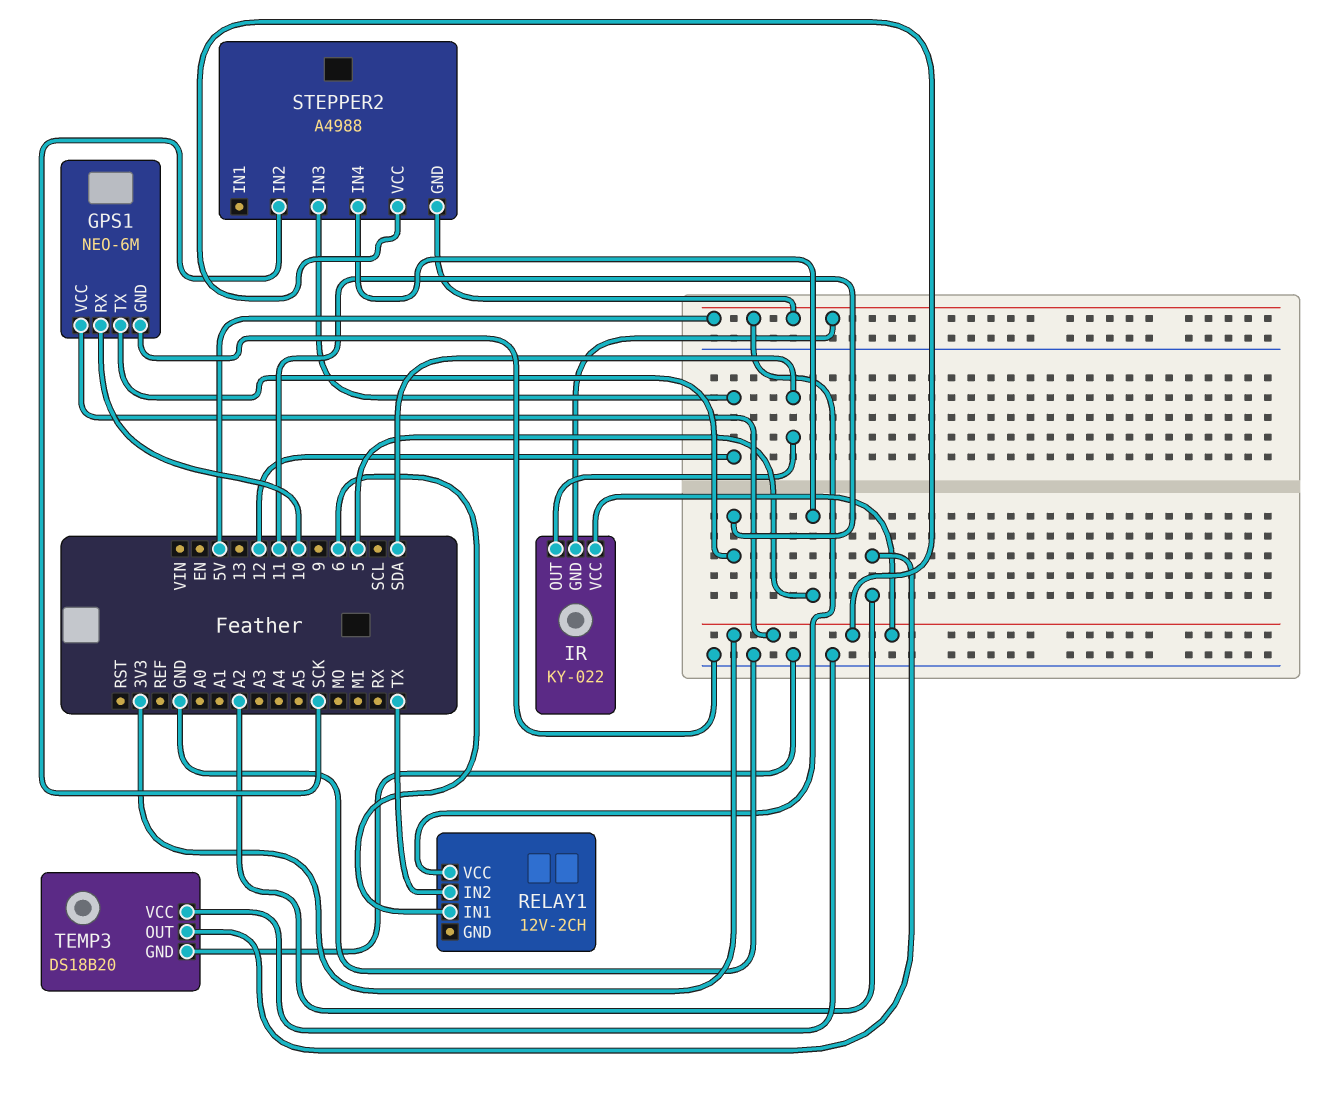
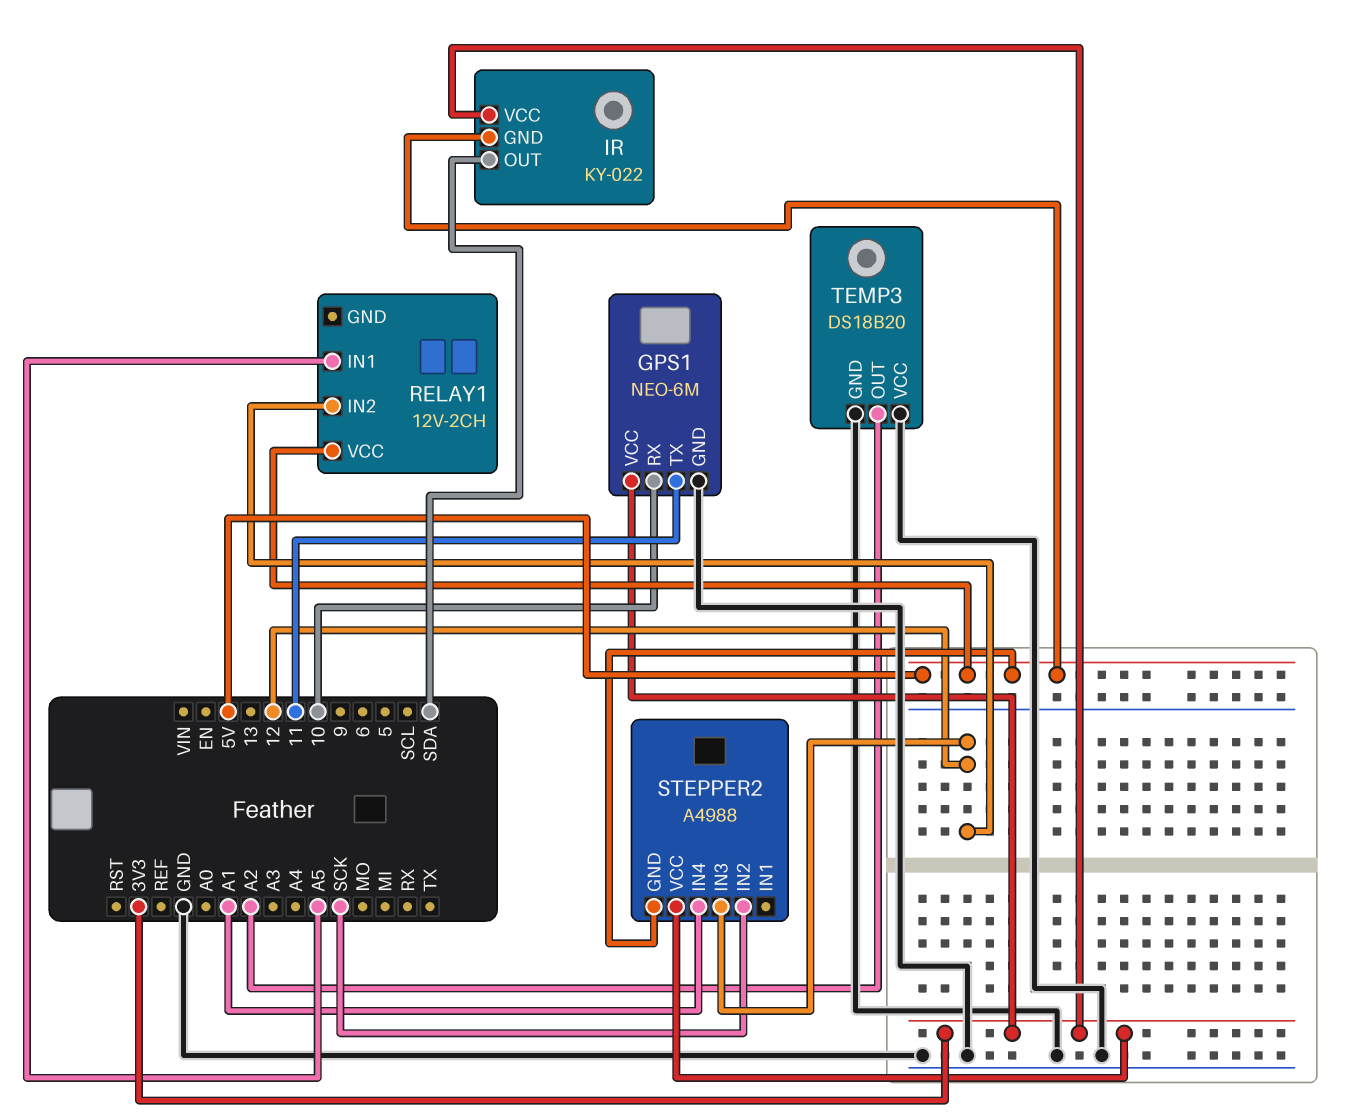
RELAY1 pin IN1: 6 -> A5
RELAY1 pin IN2: TX -> 12
STEPPER2 pin IN4: 5 -> A1

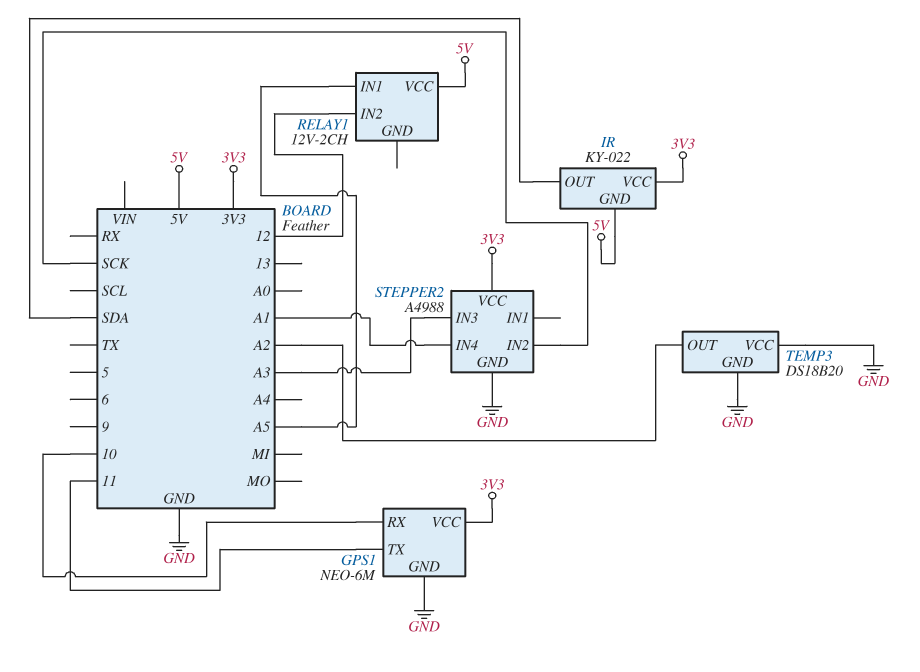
STEPPER2 pin GND: 5V -> GND
STEPPER2 pin IN3: 12 -> A3

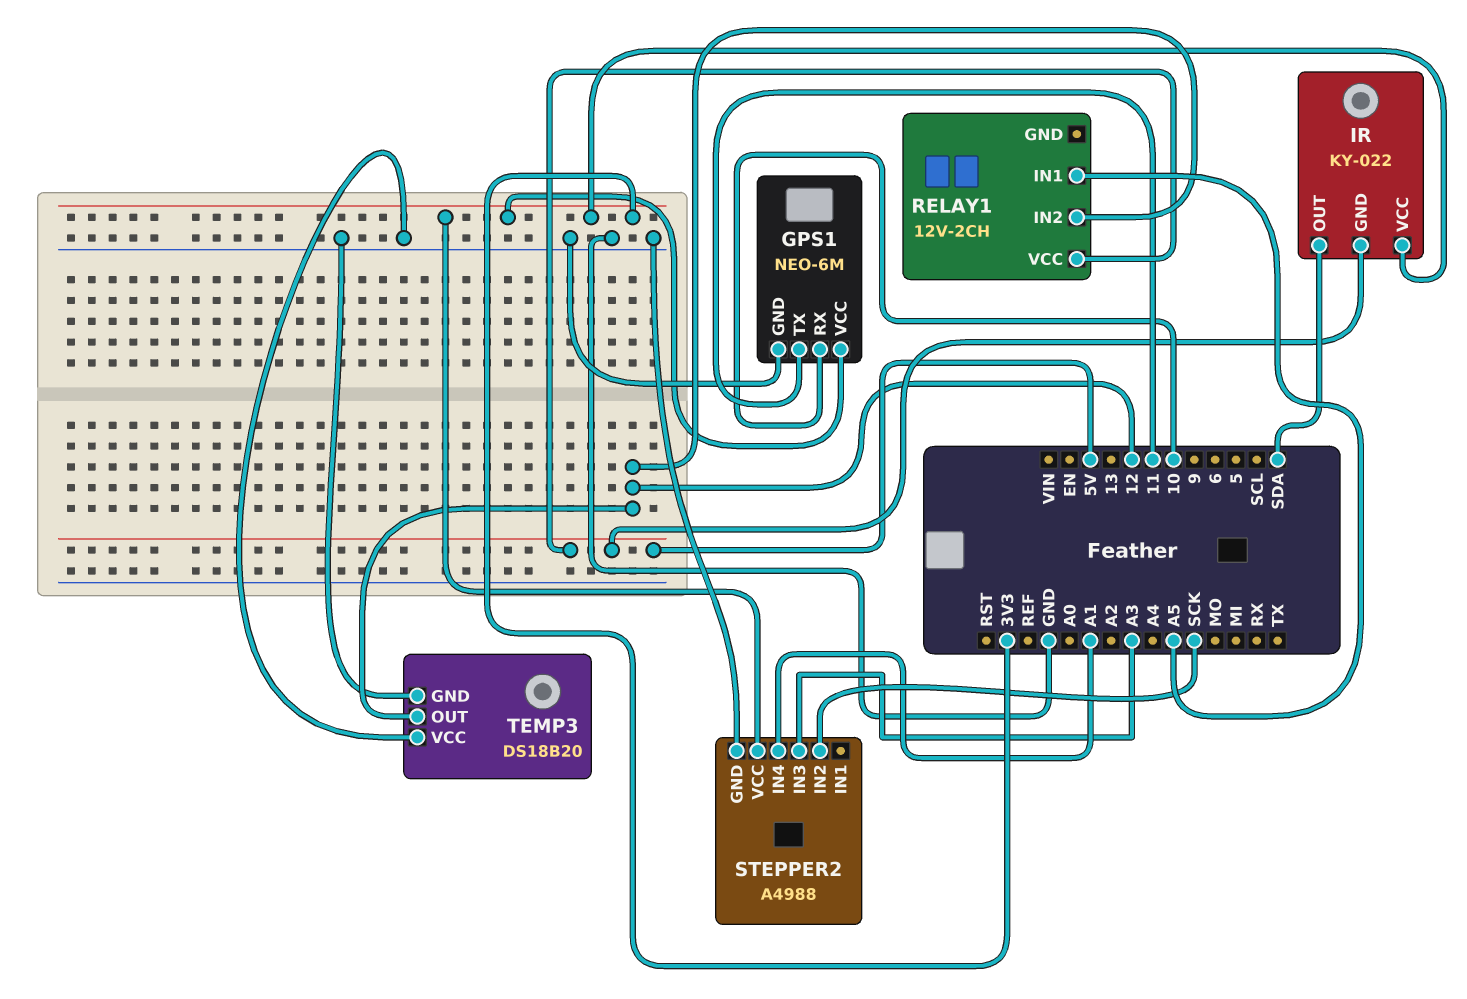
TEMP3 pin OUT: A2 -> 12

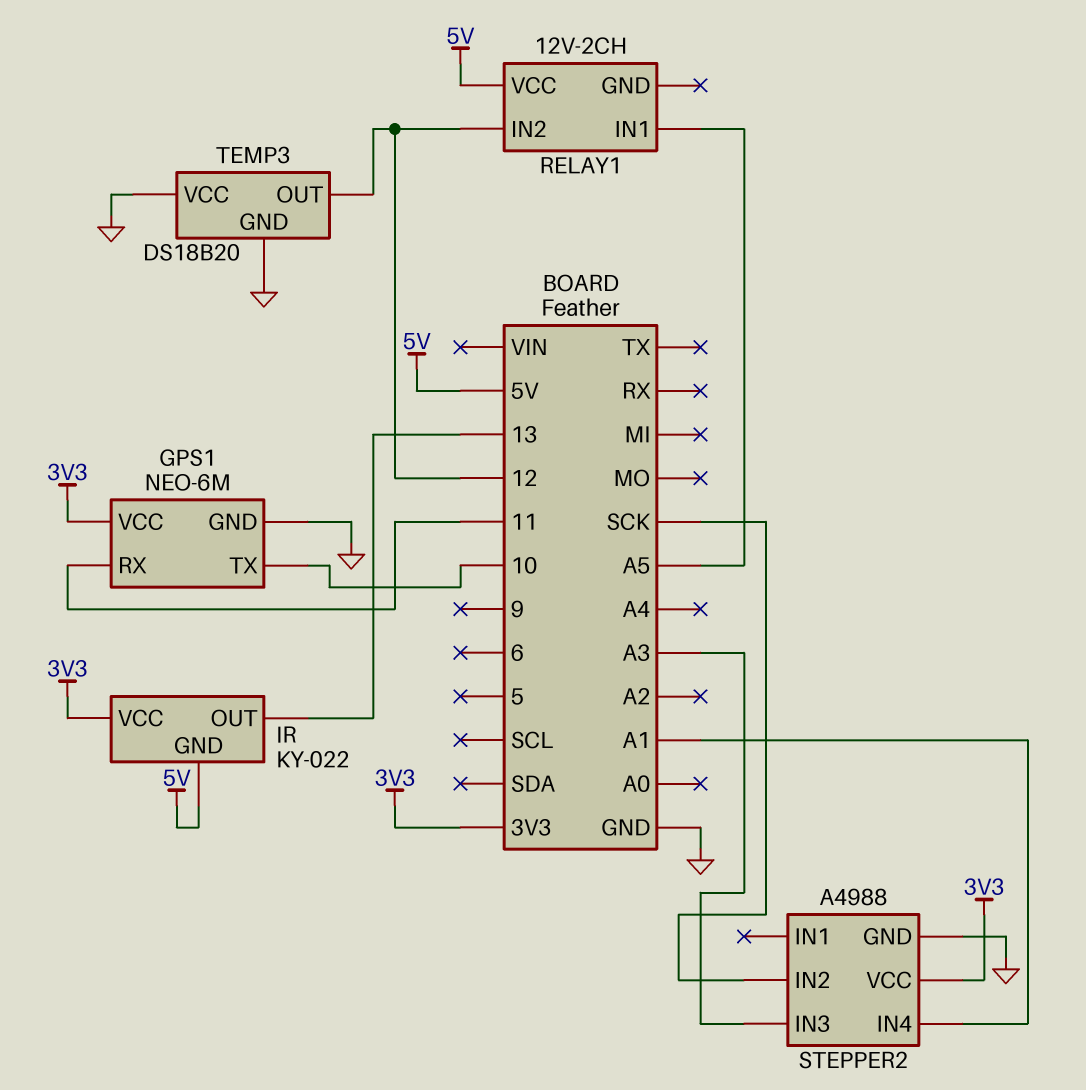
GPS1 pin RX: 10 -> 11
GPS1 pin TX: 11 -> 10
IR pin OUT: SDA -> 13

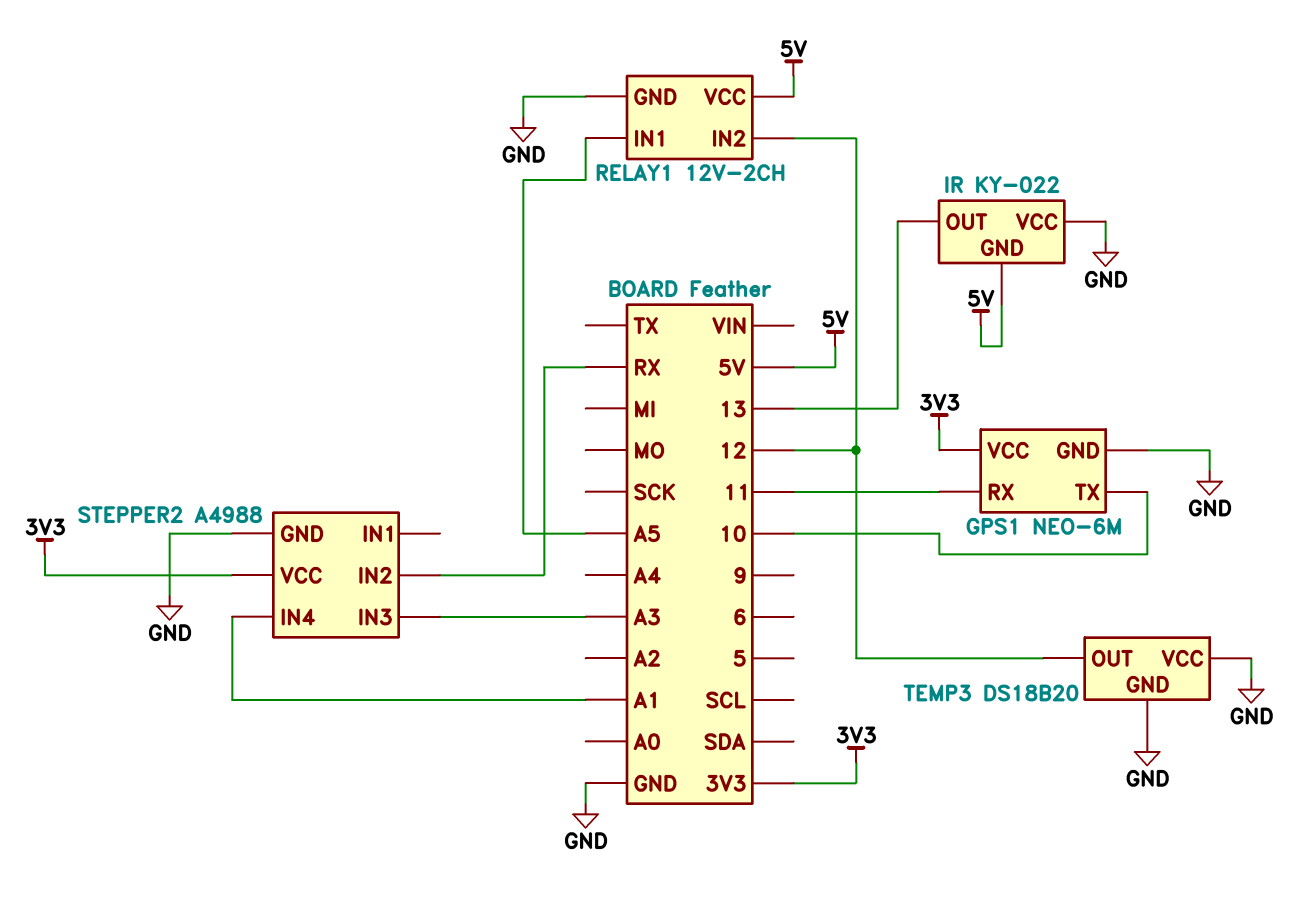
IR pin VCC: 3V3 -> GND
RELAY1 pin GND: none -> GND
STEPPER2 pin IN2: SCK -> RX

